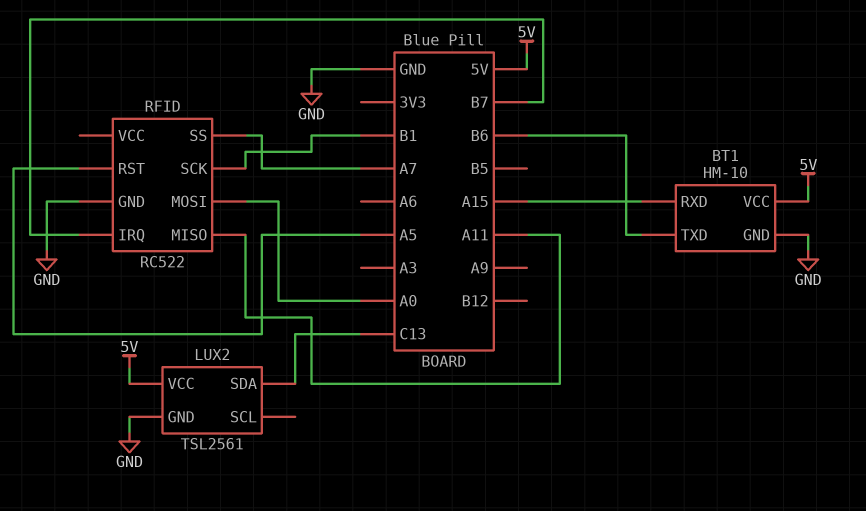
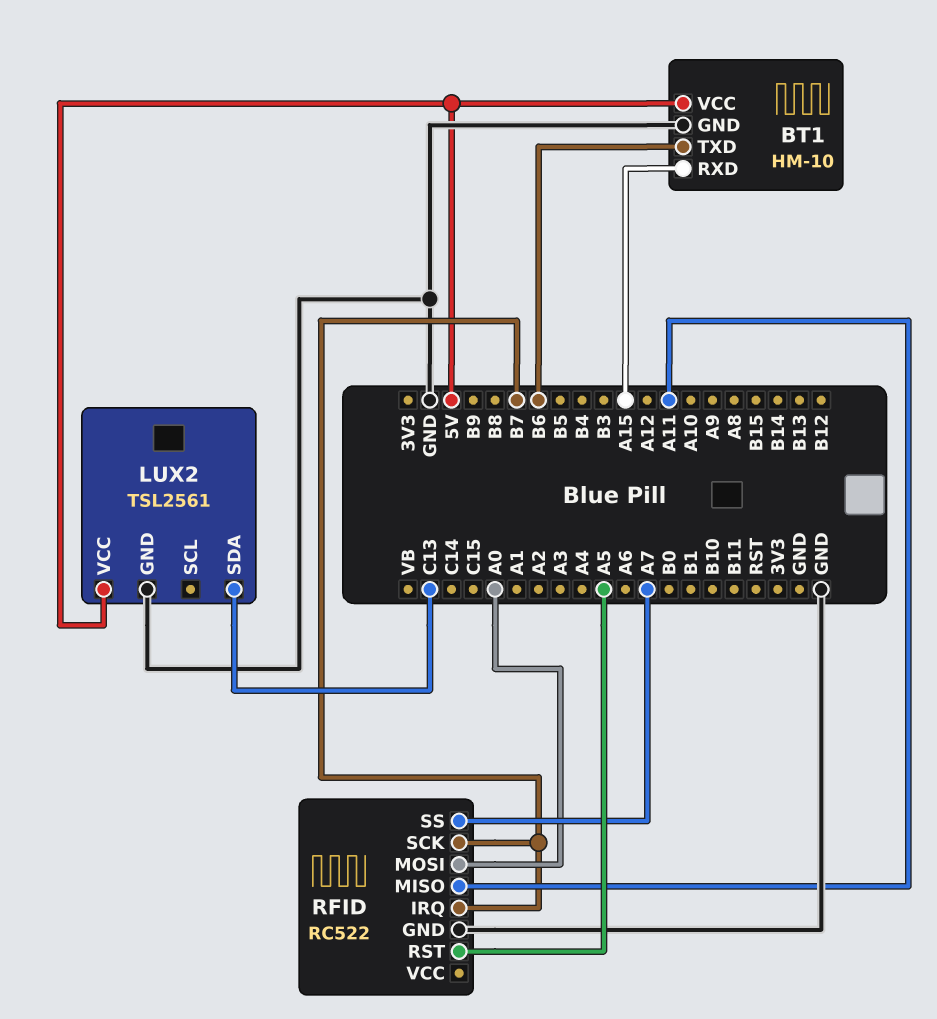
RFID pin SCK: B1 -> B7

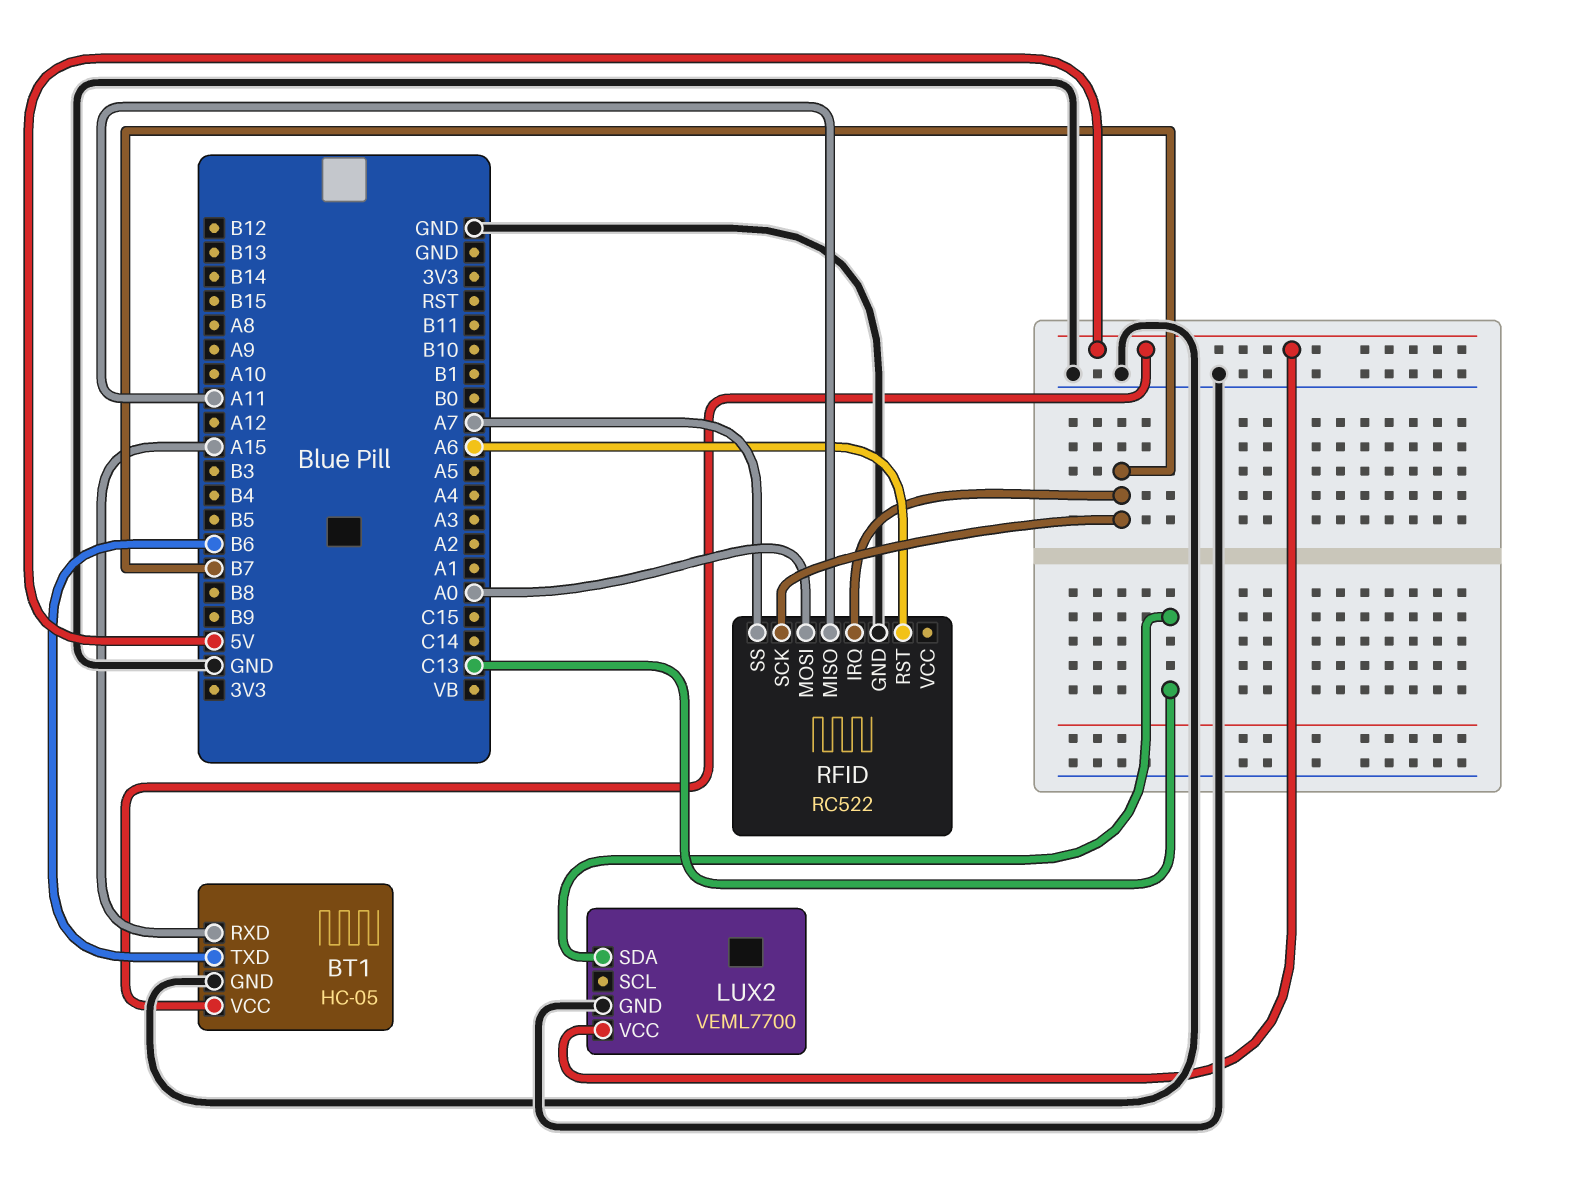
BT1: HM-10 -> HC-05
LUX2: TSL2561 -> VEML7700
RFID pin RST: A5 -> A6

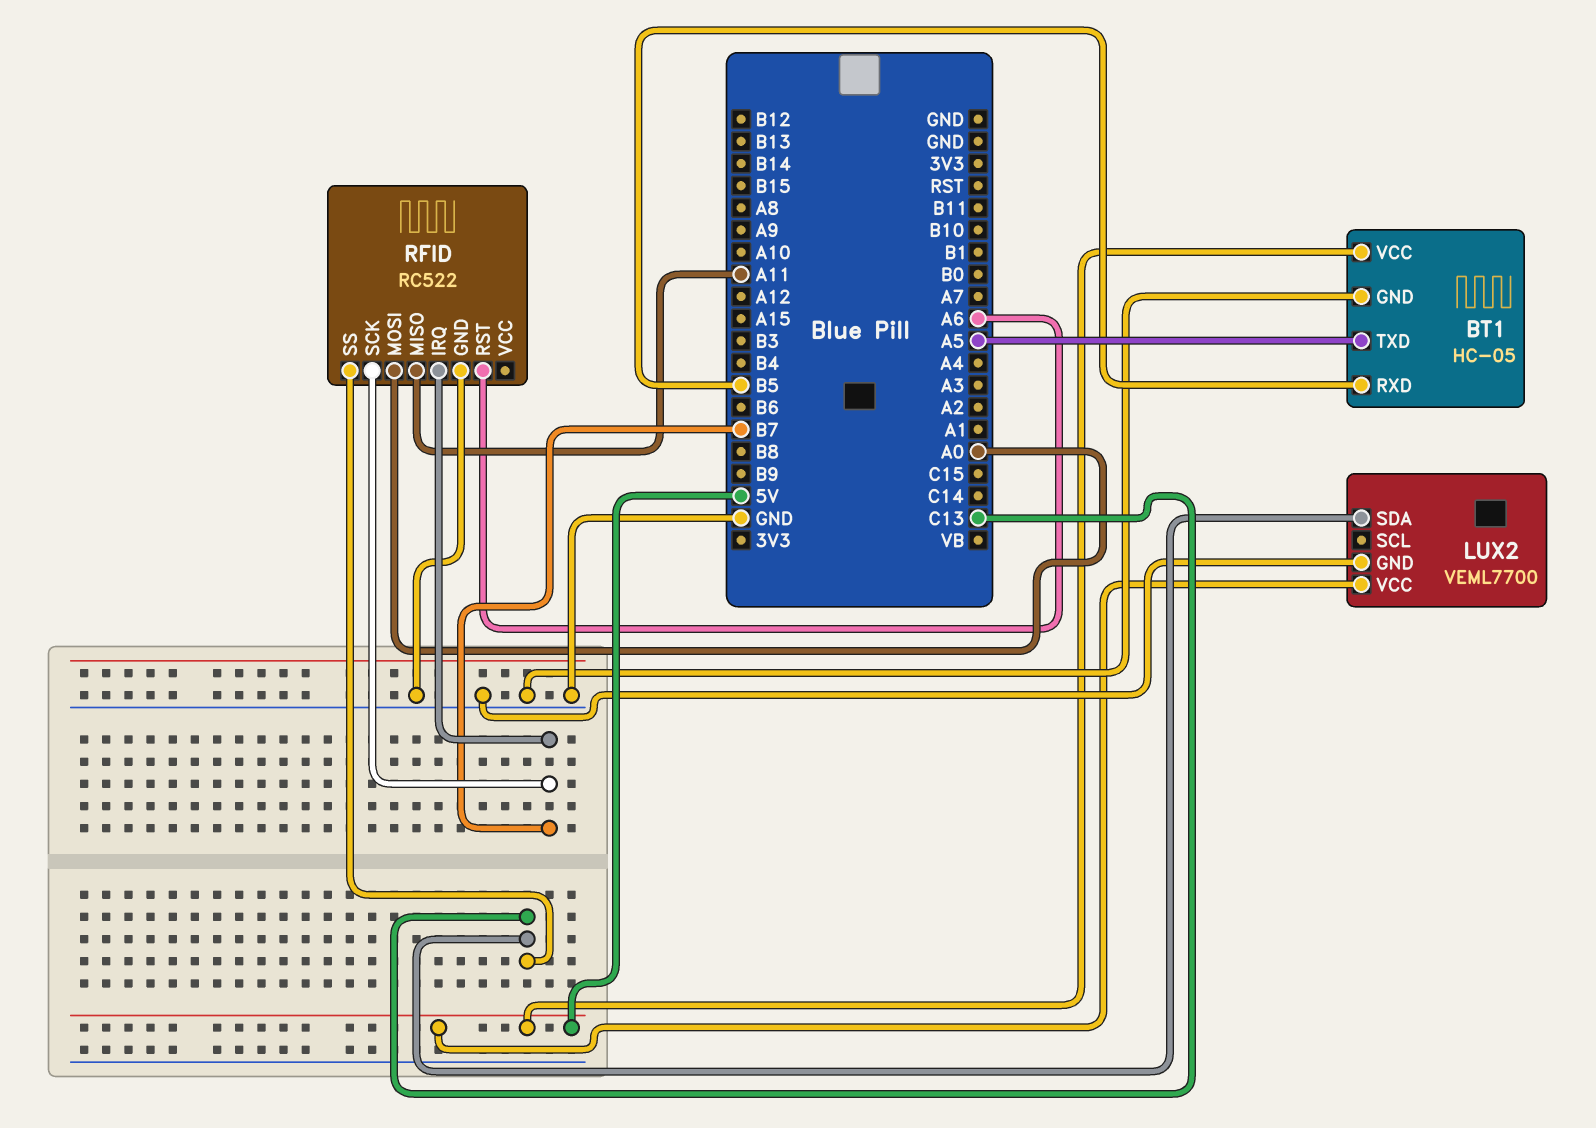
BT1 pin RXD: A15 -> B5
BT1 pin TXD: B6 -> A5
RFID pin SS: A7 -> C13

